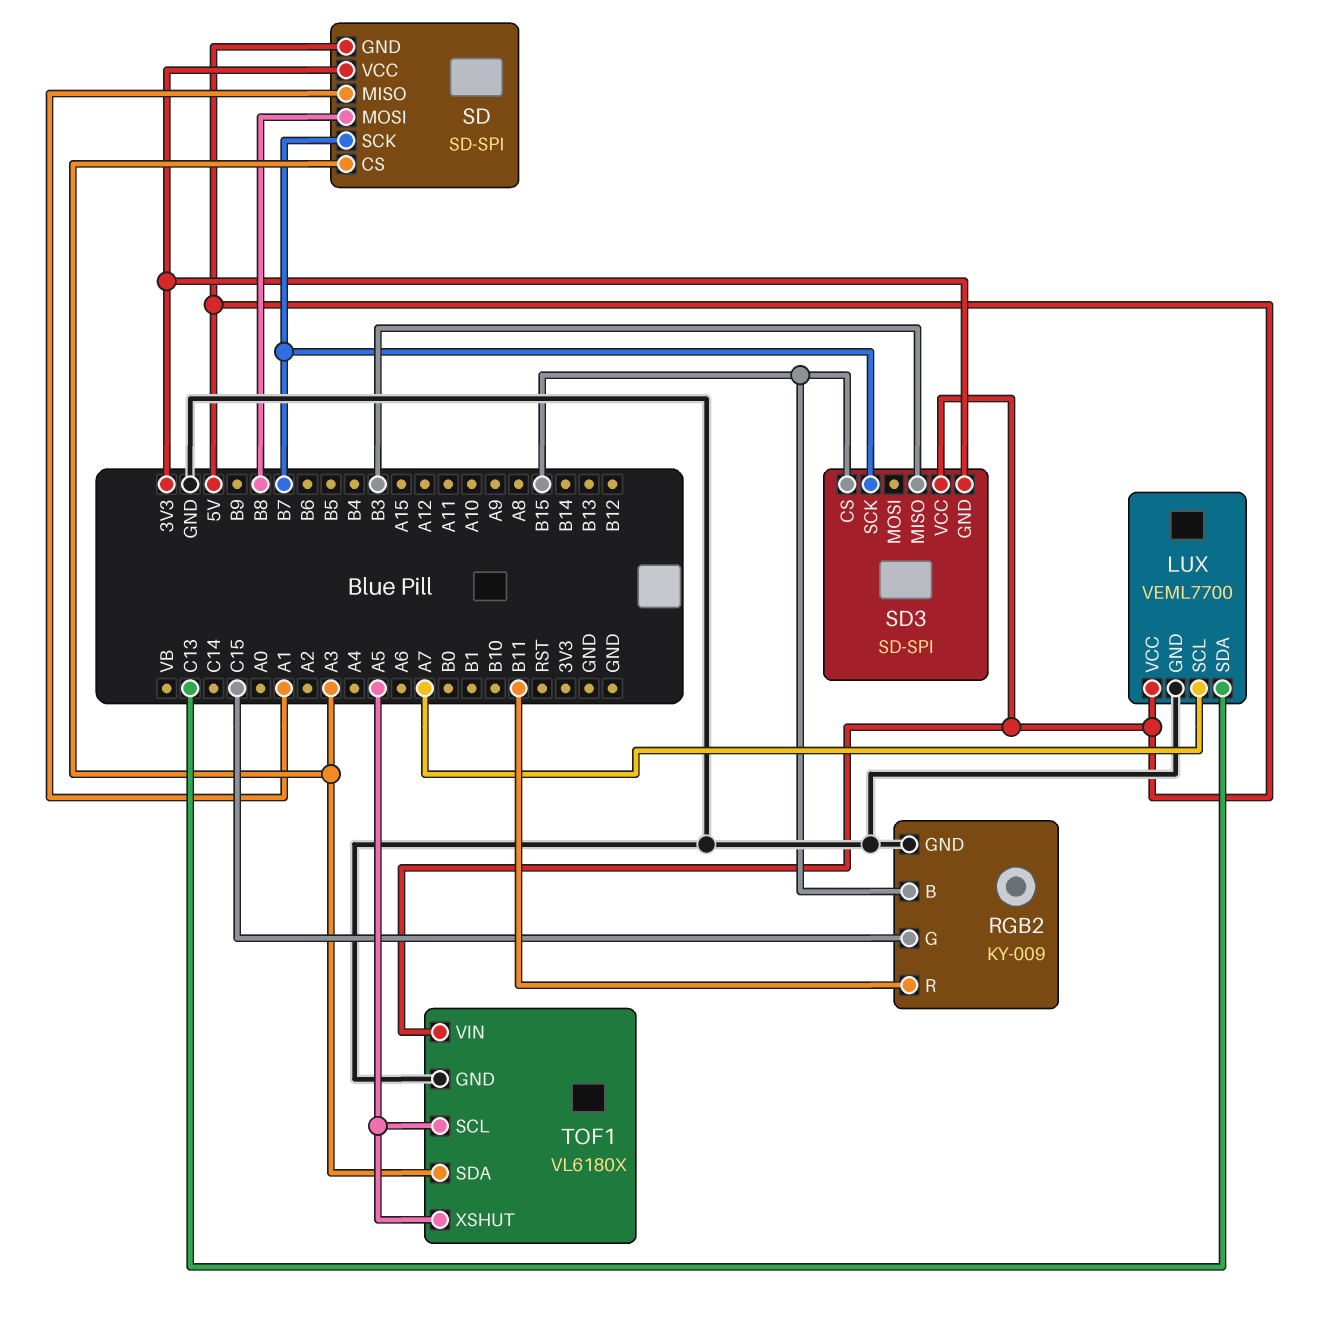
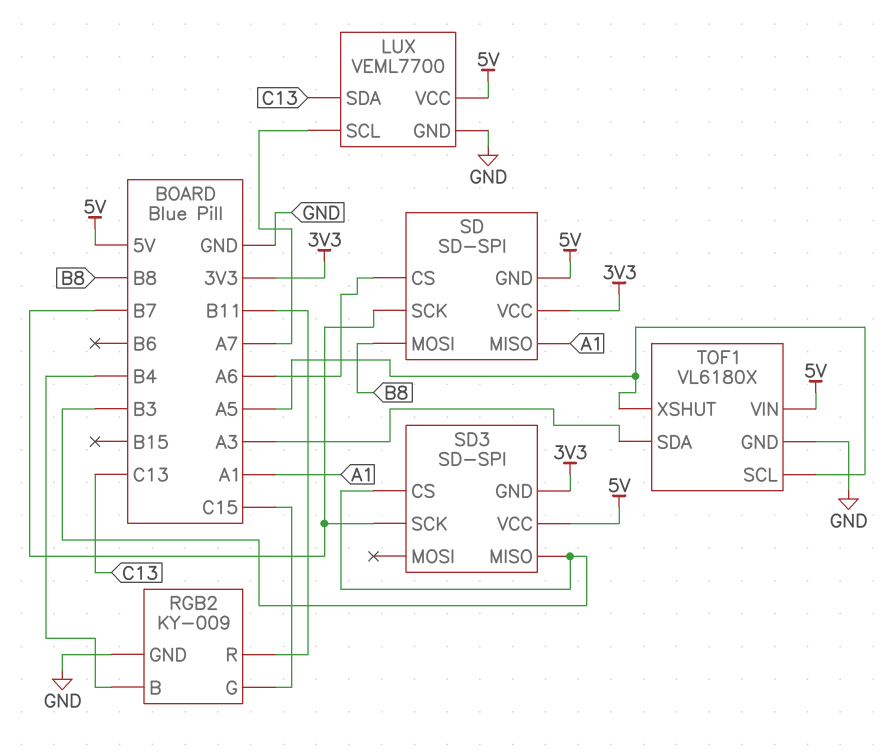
RGB2 pin B: B15 -> B4
SD pin CS: A3 -> A6
SD3 pin CS: B15 -> B3

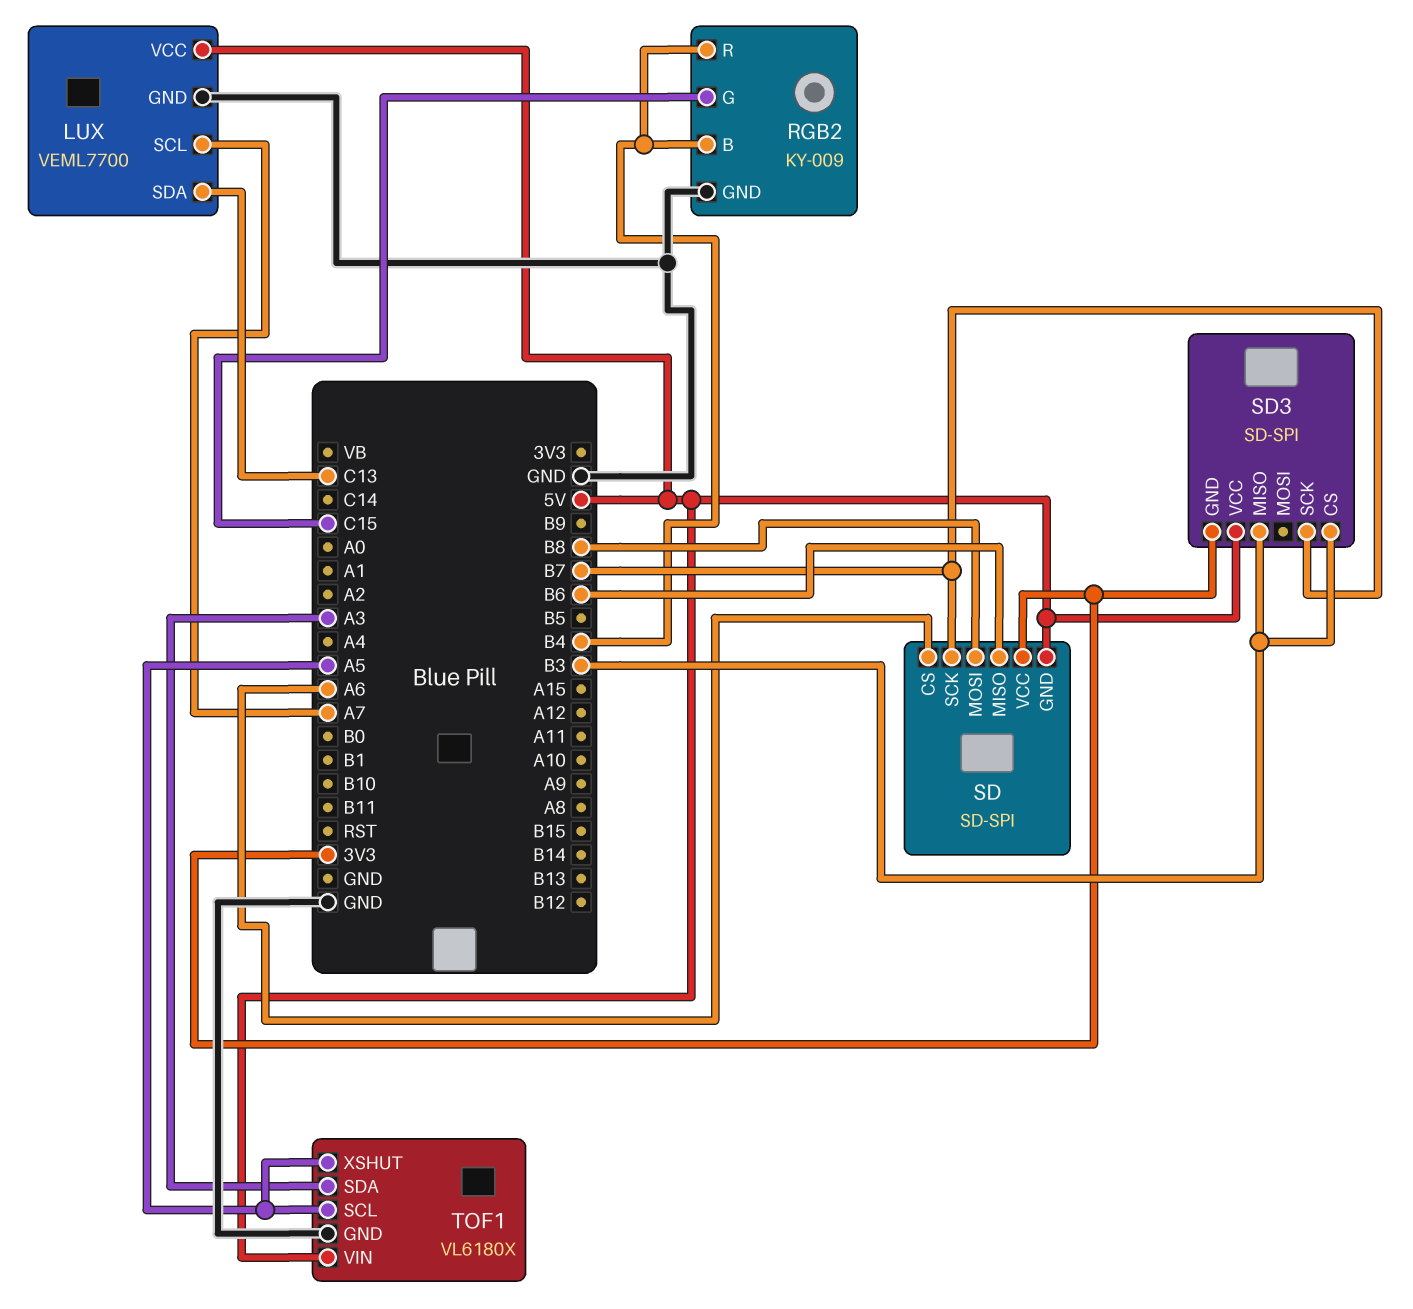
RGB2 pin R: B11 -> B4
SD pin MISO: A1 -> B6

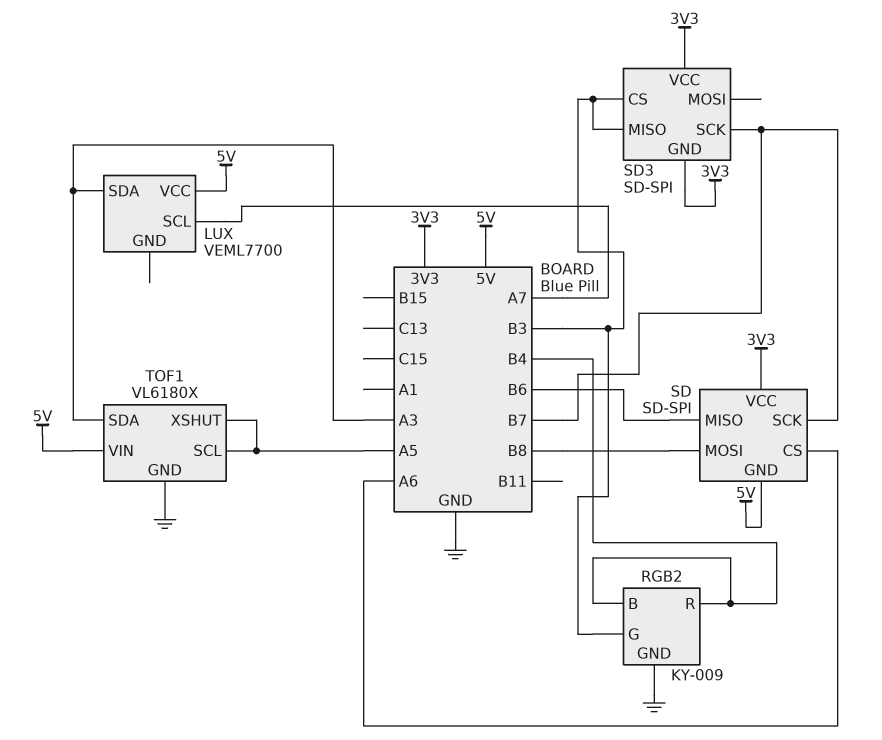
LUX pin GND: GND -> none
LUX pin SDA: C13 -> A3
RGB2 pin G: C15 -> B3
SD3 pin VCC: 5V -> 3V3

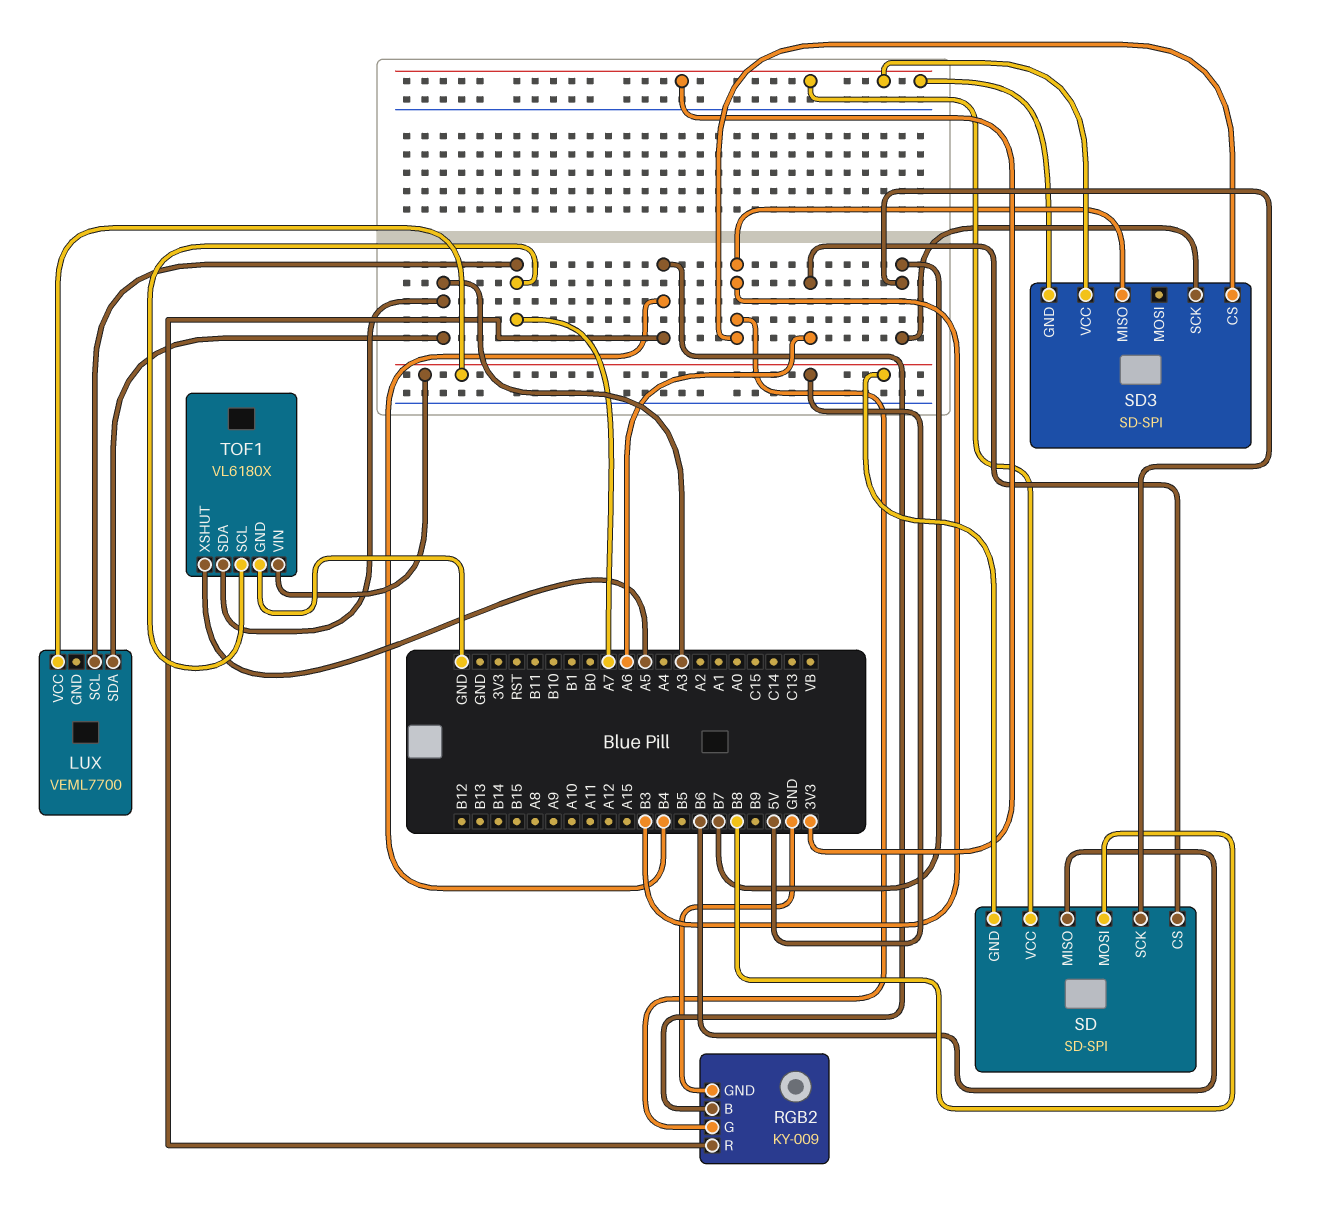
TOF1 pin SCL: A5 -> A7

